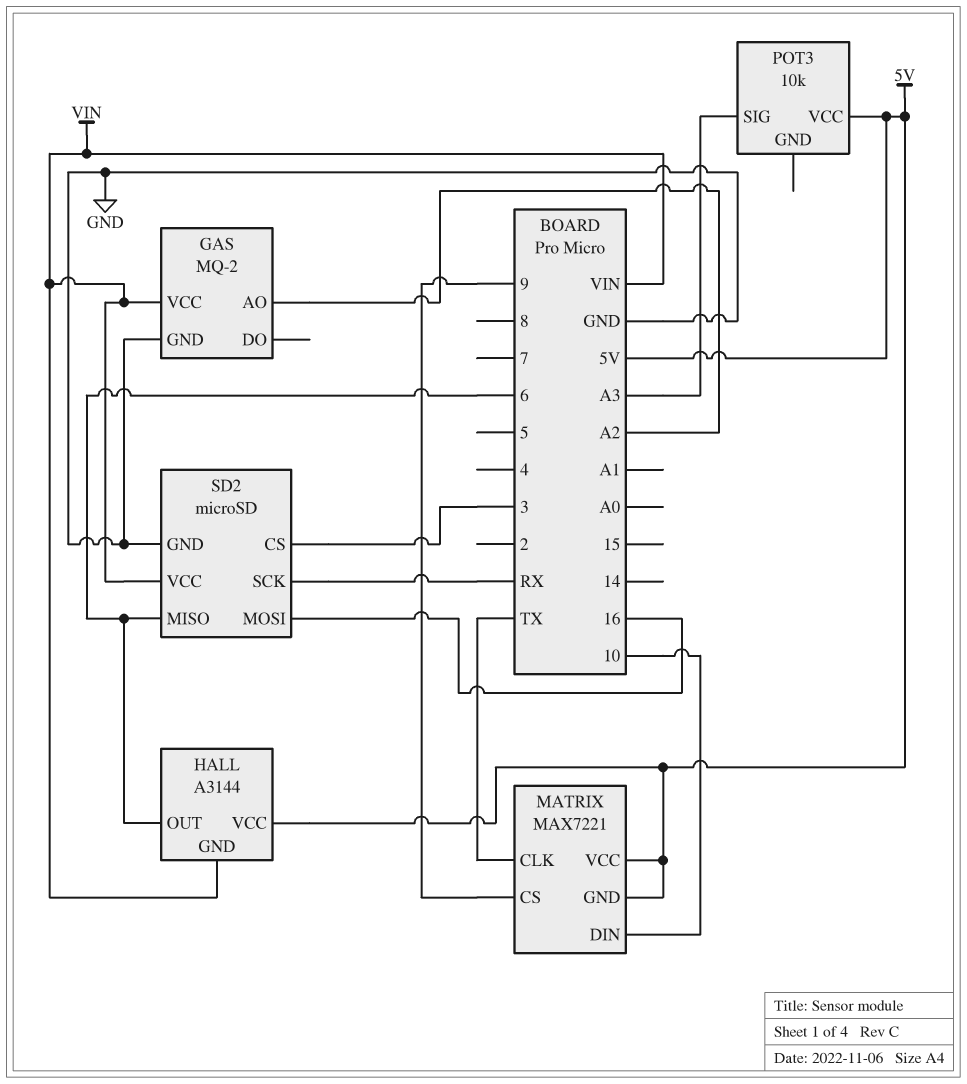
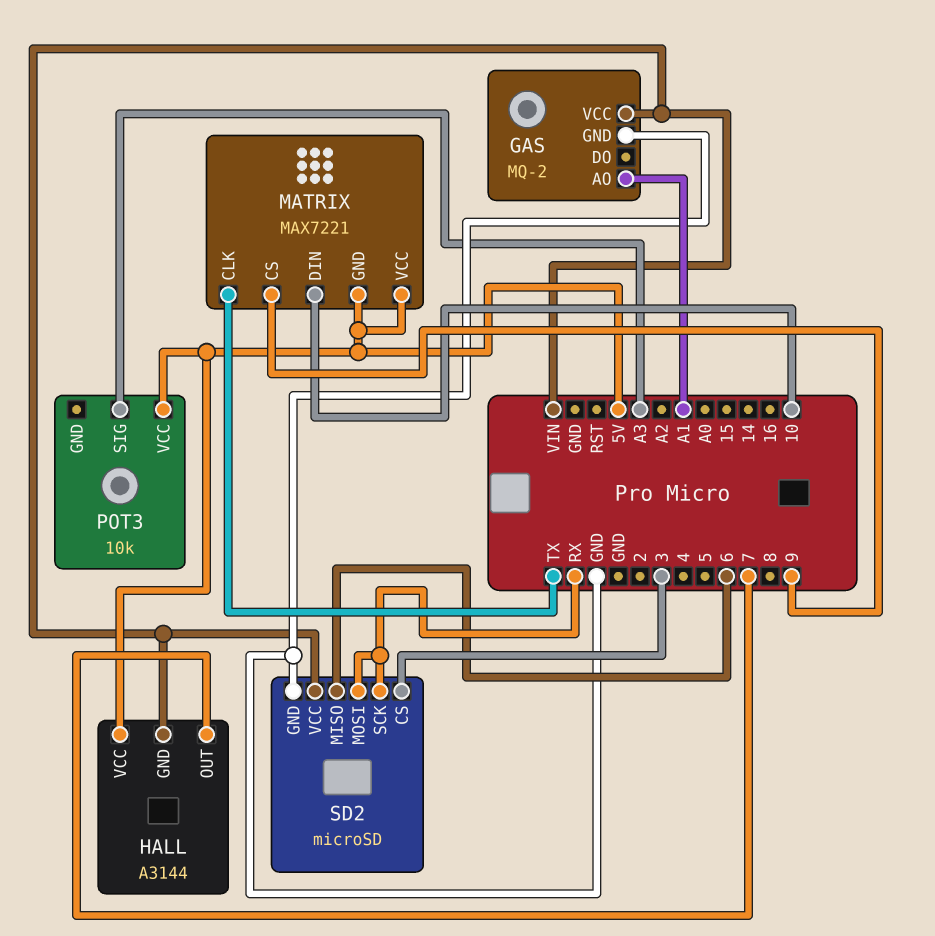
GAS pin AO: A2 -> A1
HALL pin OUT: 6 -> 7
SD2 pin MOSI: 16 -> RX

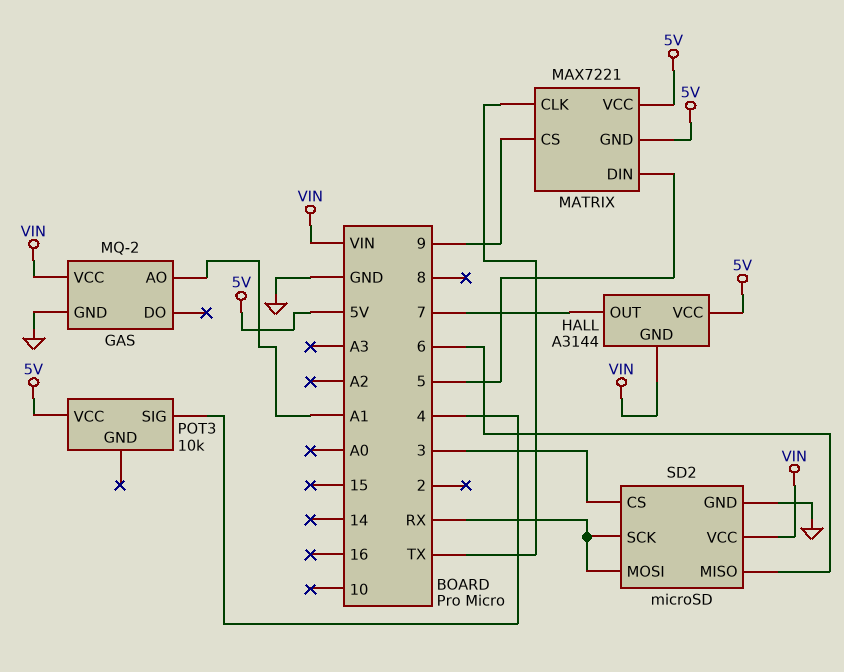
MATRIX pin DIN: 10 -> 5
POT3 pin SIG: A3 -> 4

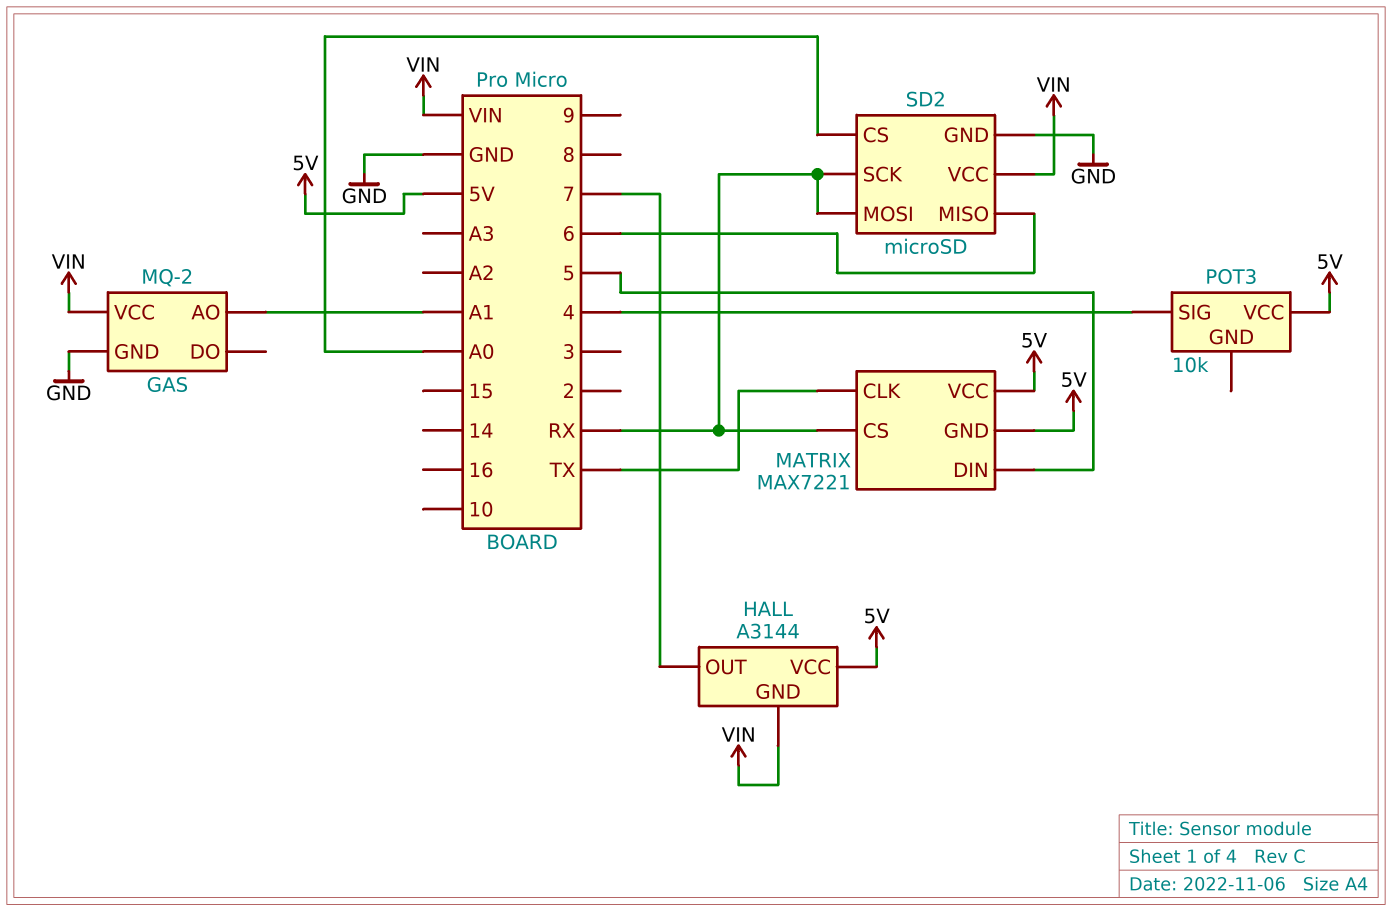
MATRIX pin CS: 9 -> RX
SD2 pin CS: 3 -> A0

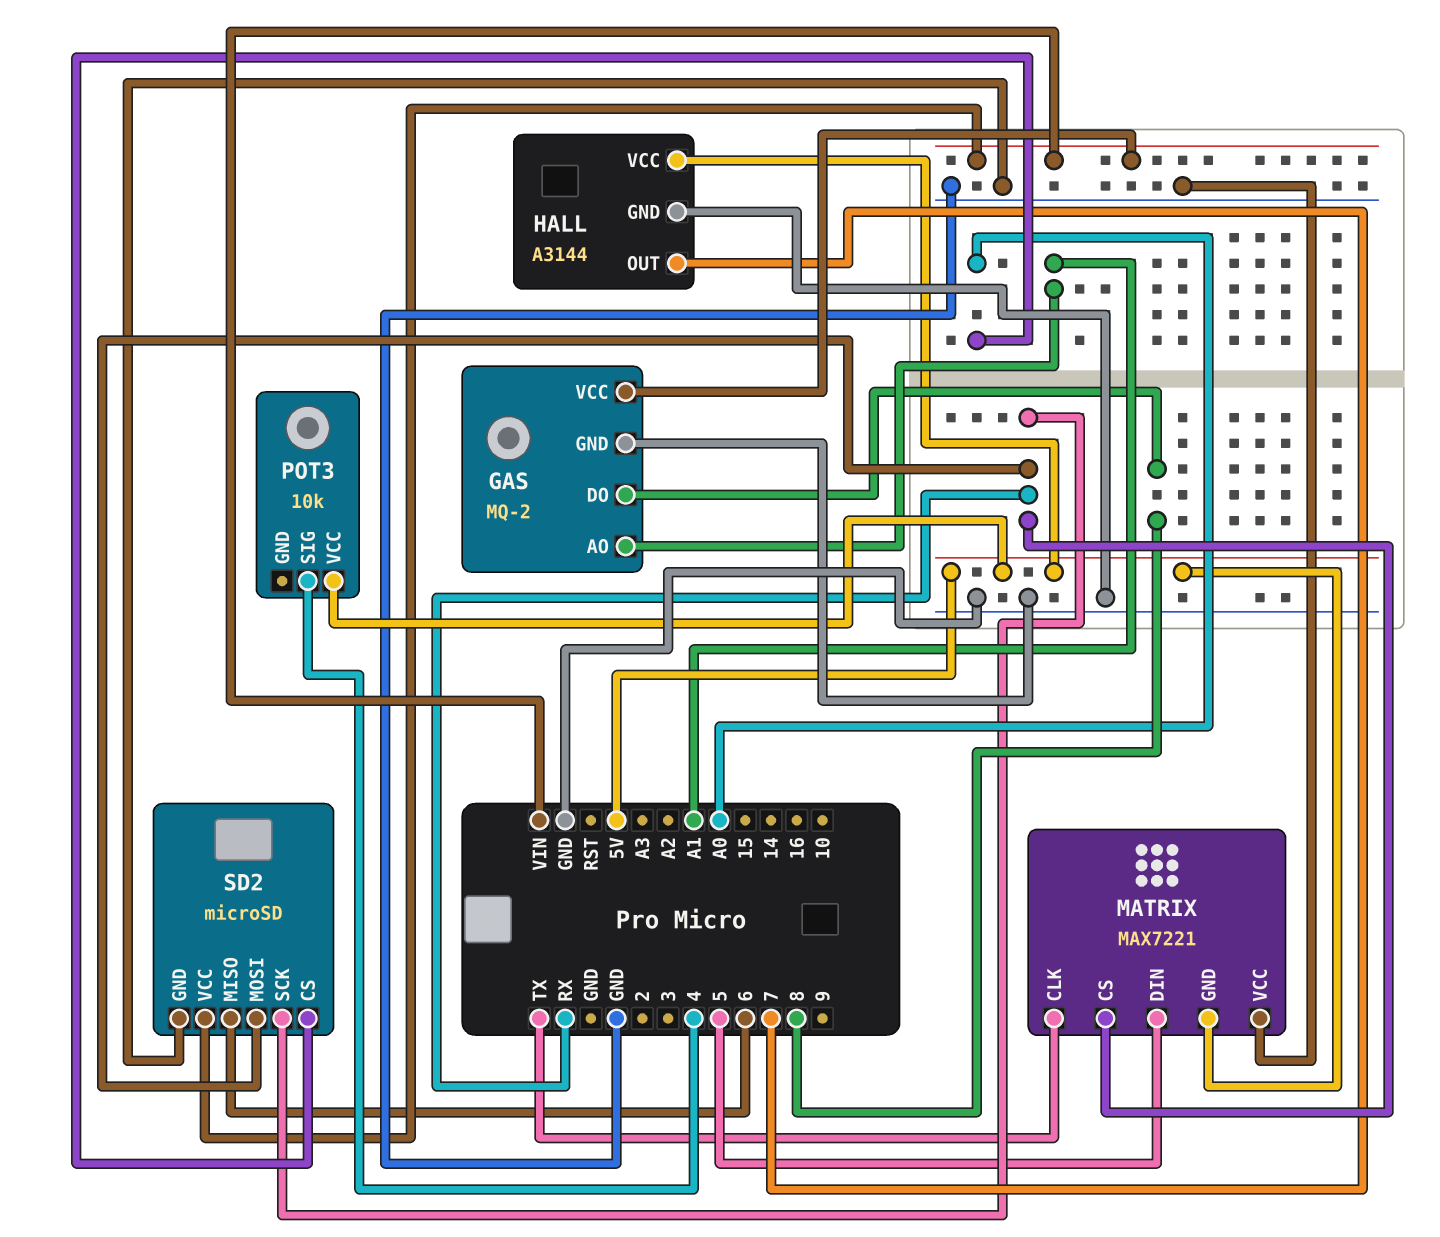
GAS pin DO: none -> 8
HALL pin GND: VIN -> GND
MATRIX pin VCC: 5V -> GND

